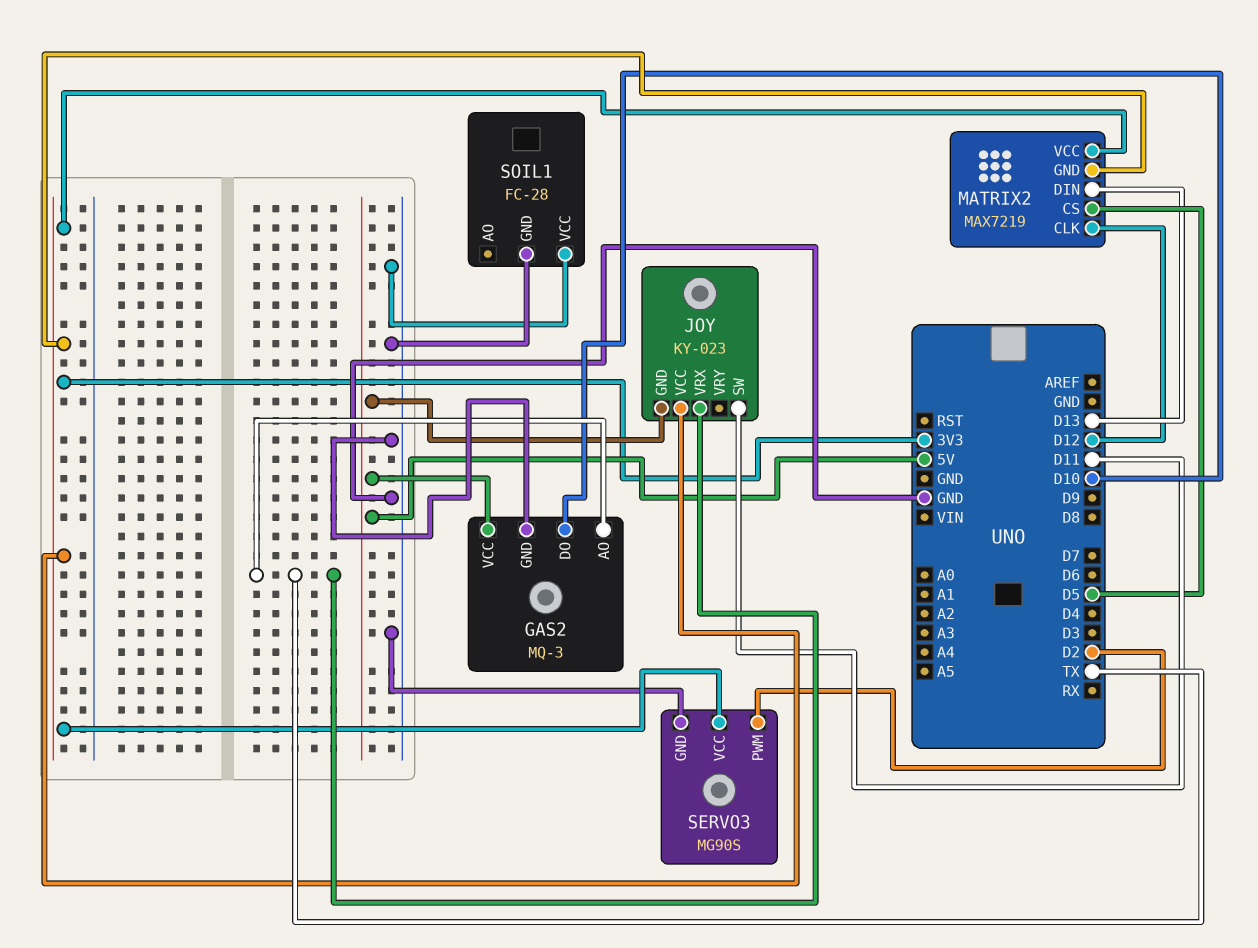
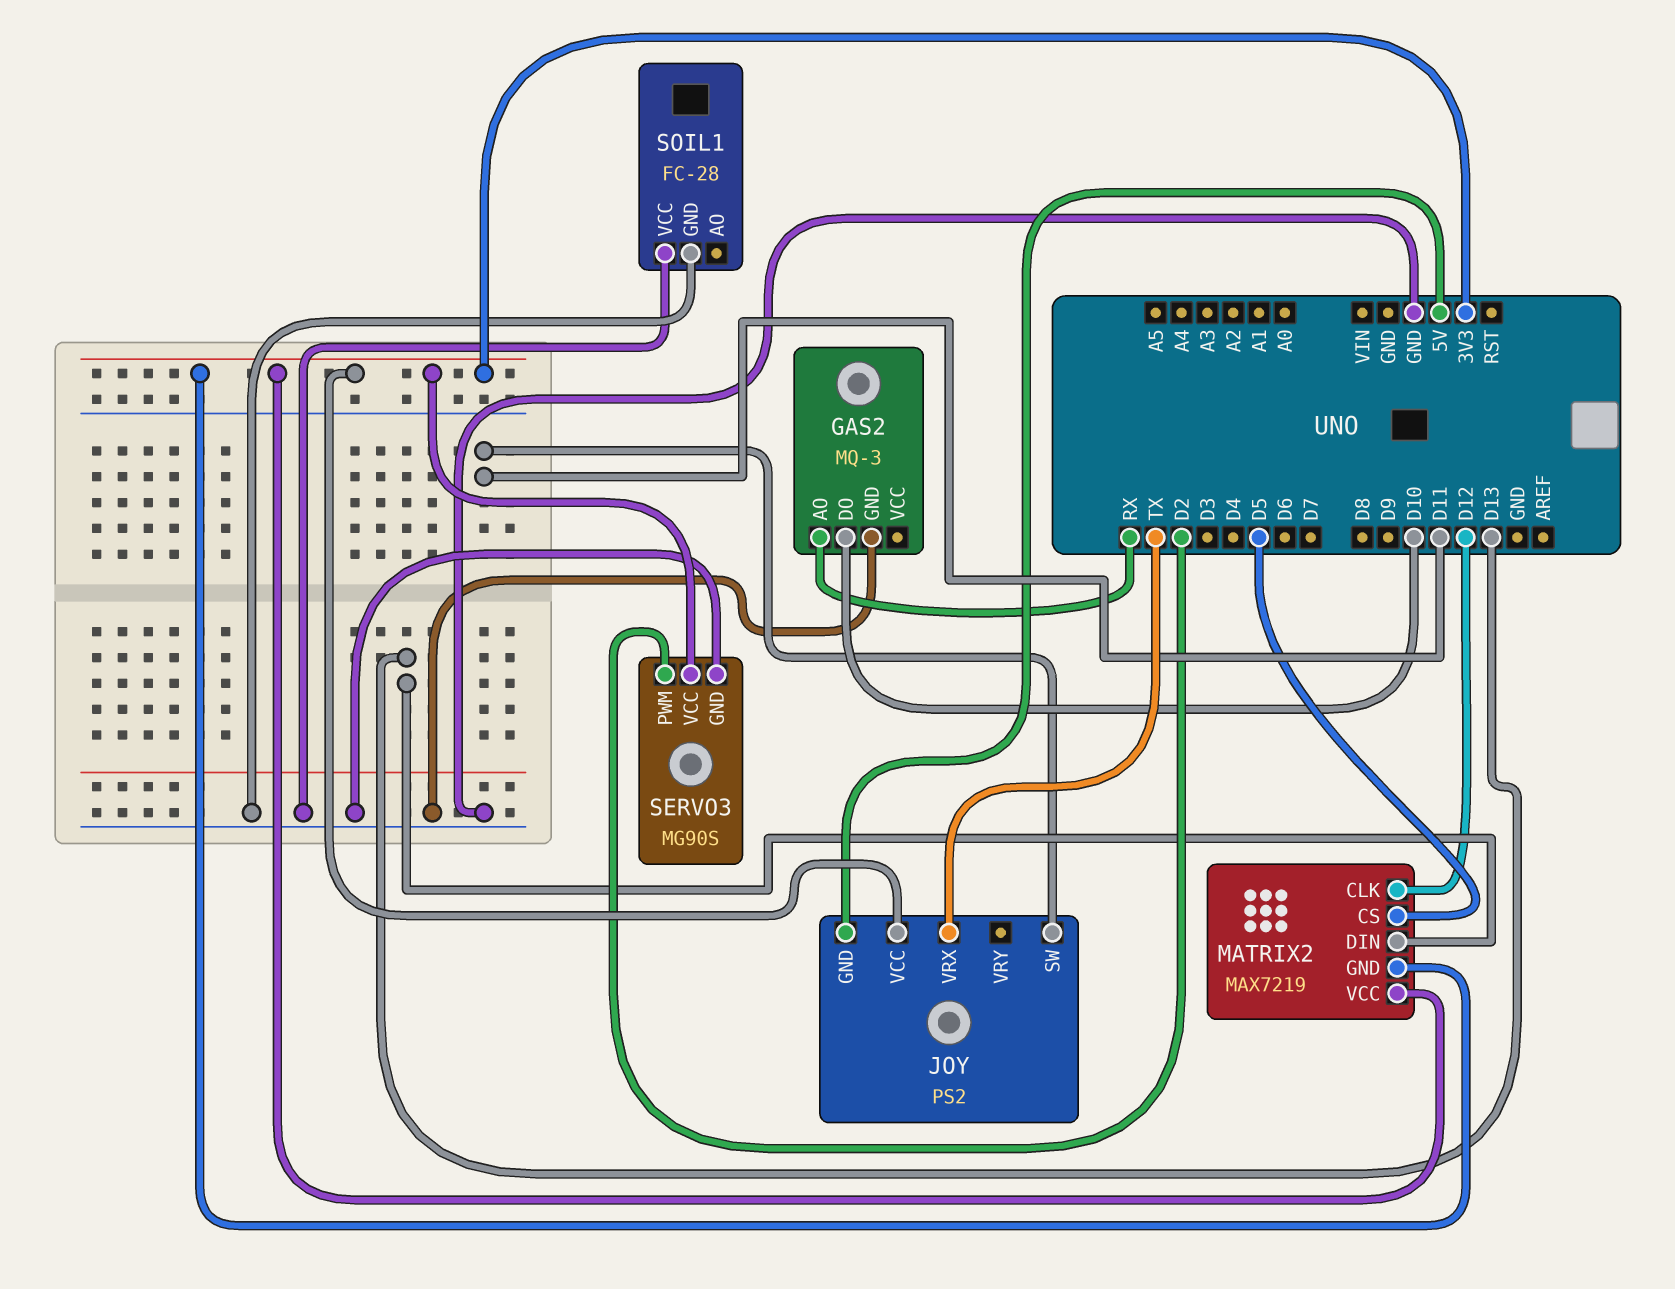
GAS2 pin AO: TX -> RX
GAS2 pin VCC: 5V -> none
JOY: KY-023 -> PS2

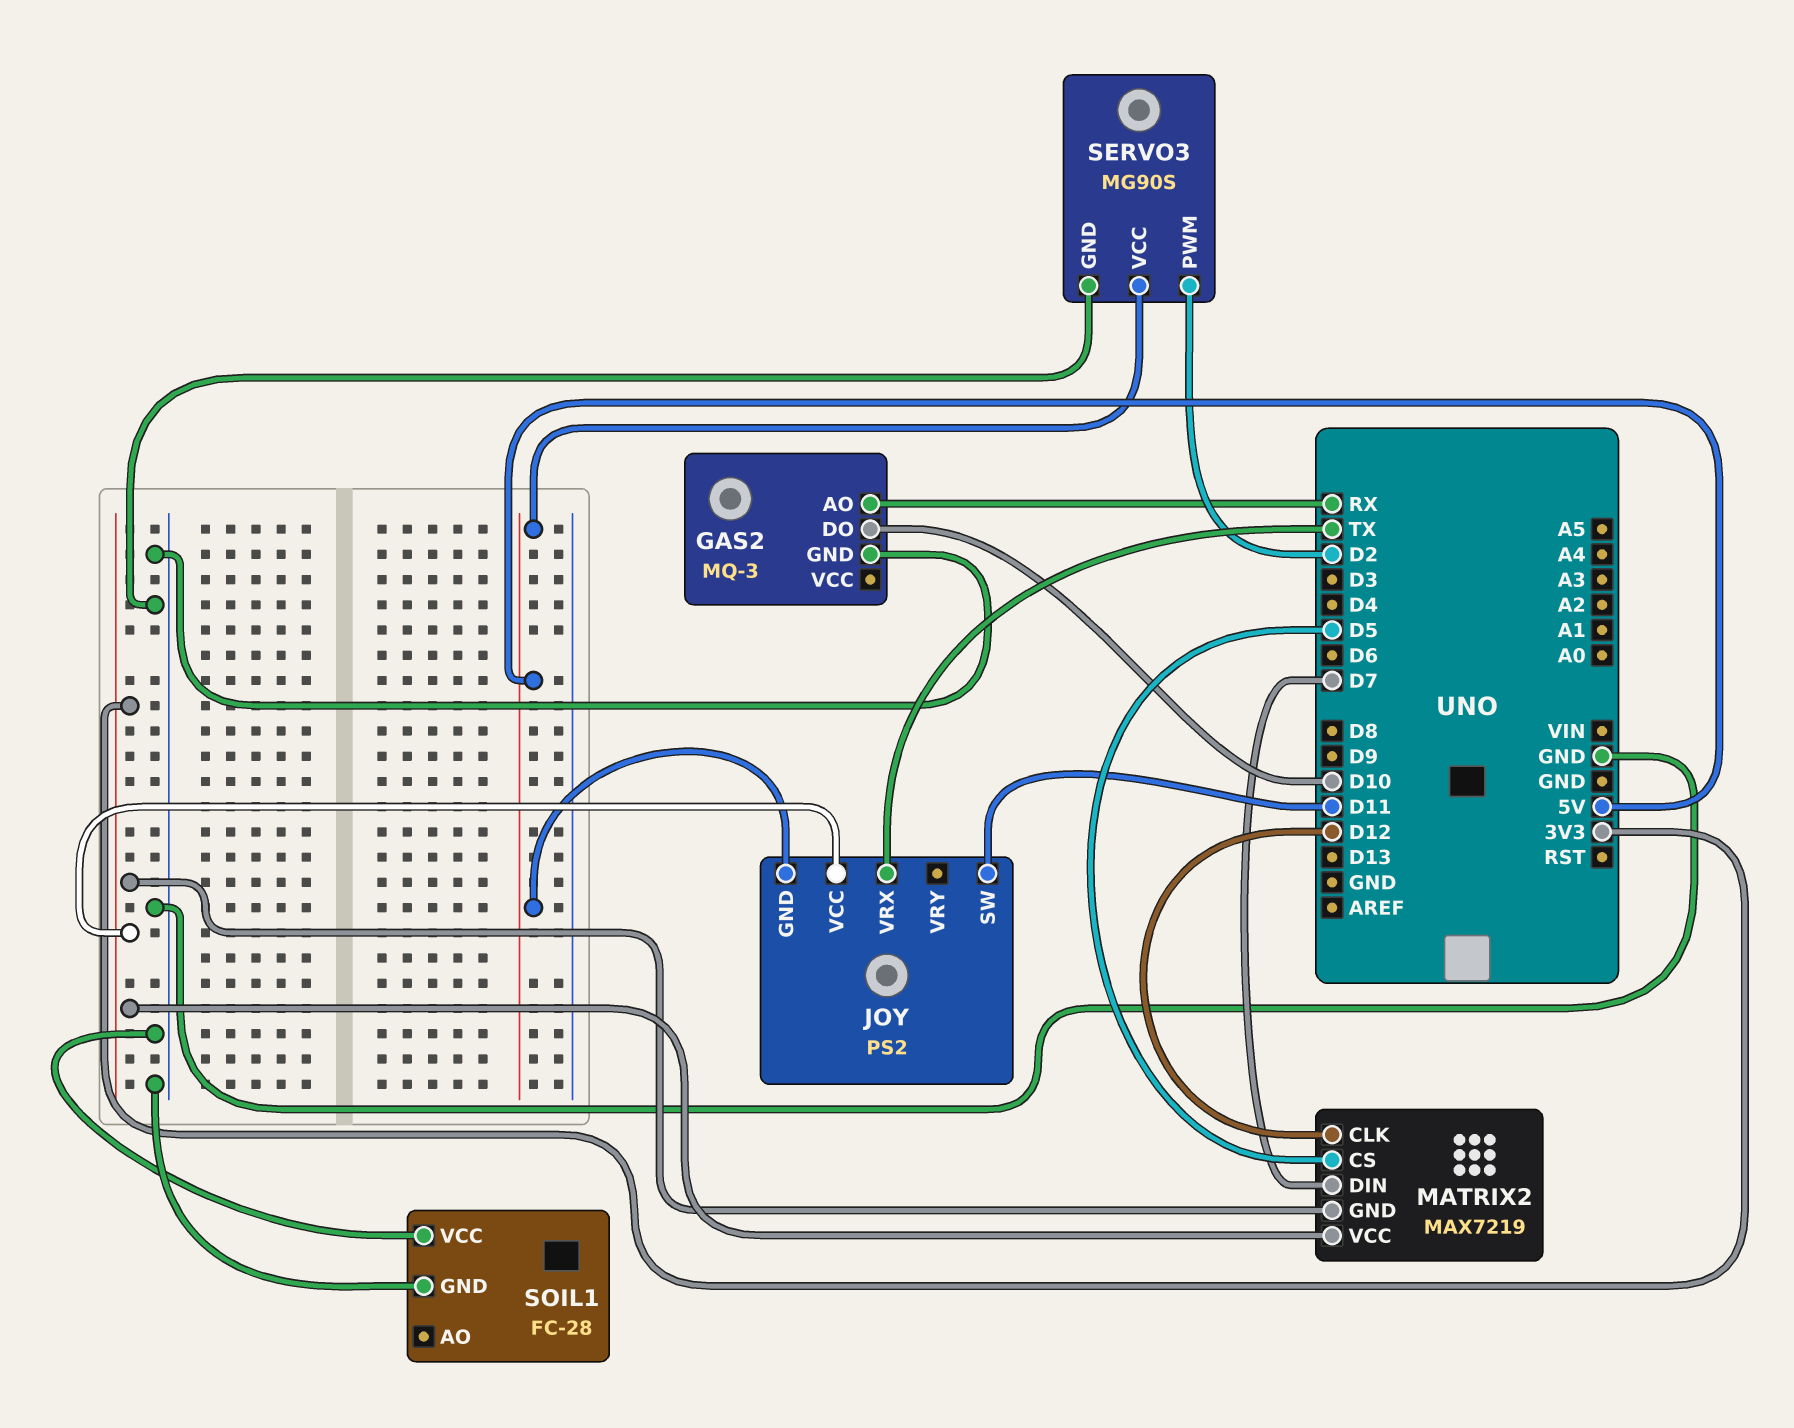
MATRIX2 pin DIN: D13 -> D7
SERVO3 pin VCC: 3V3 -> 5V

